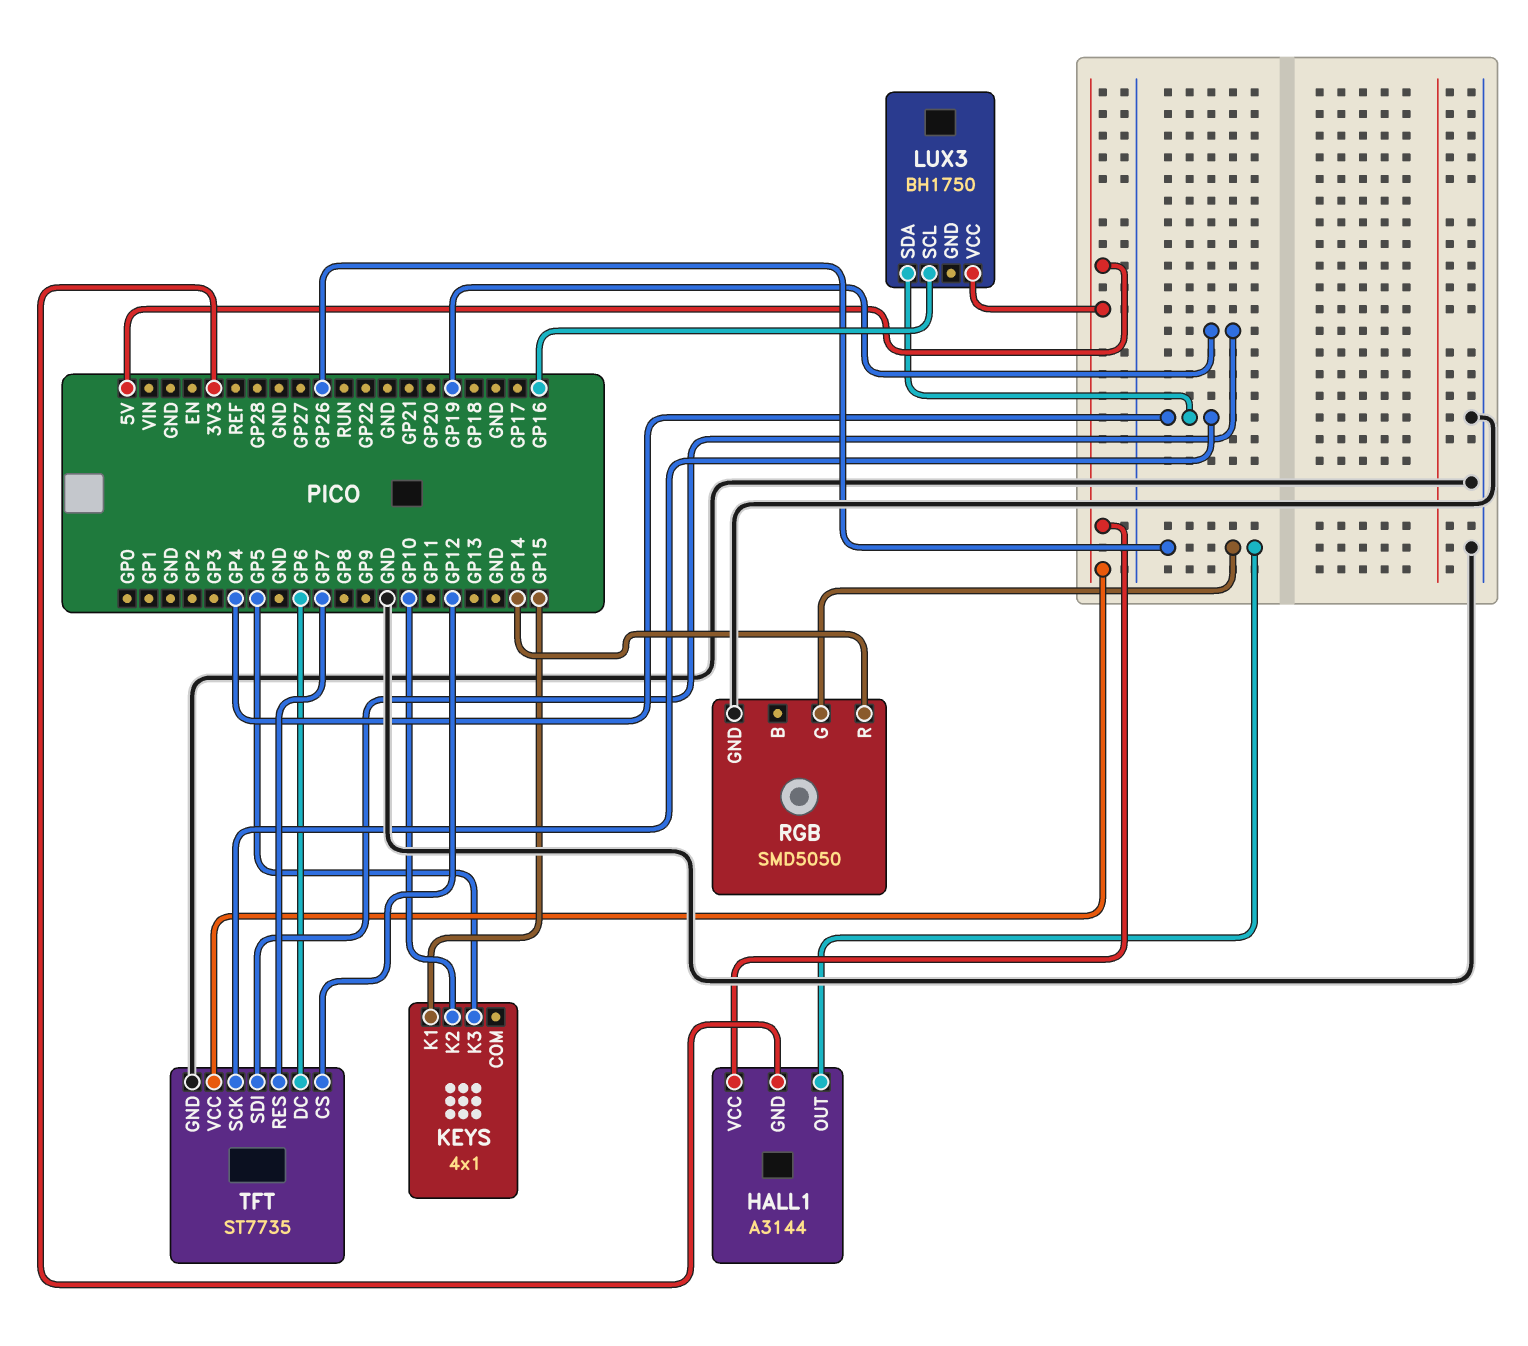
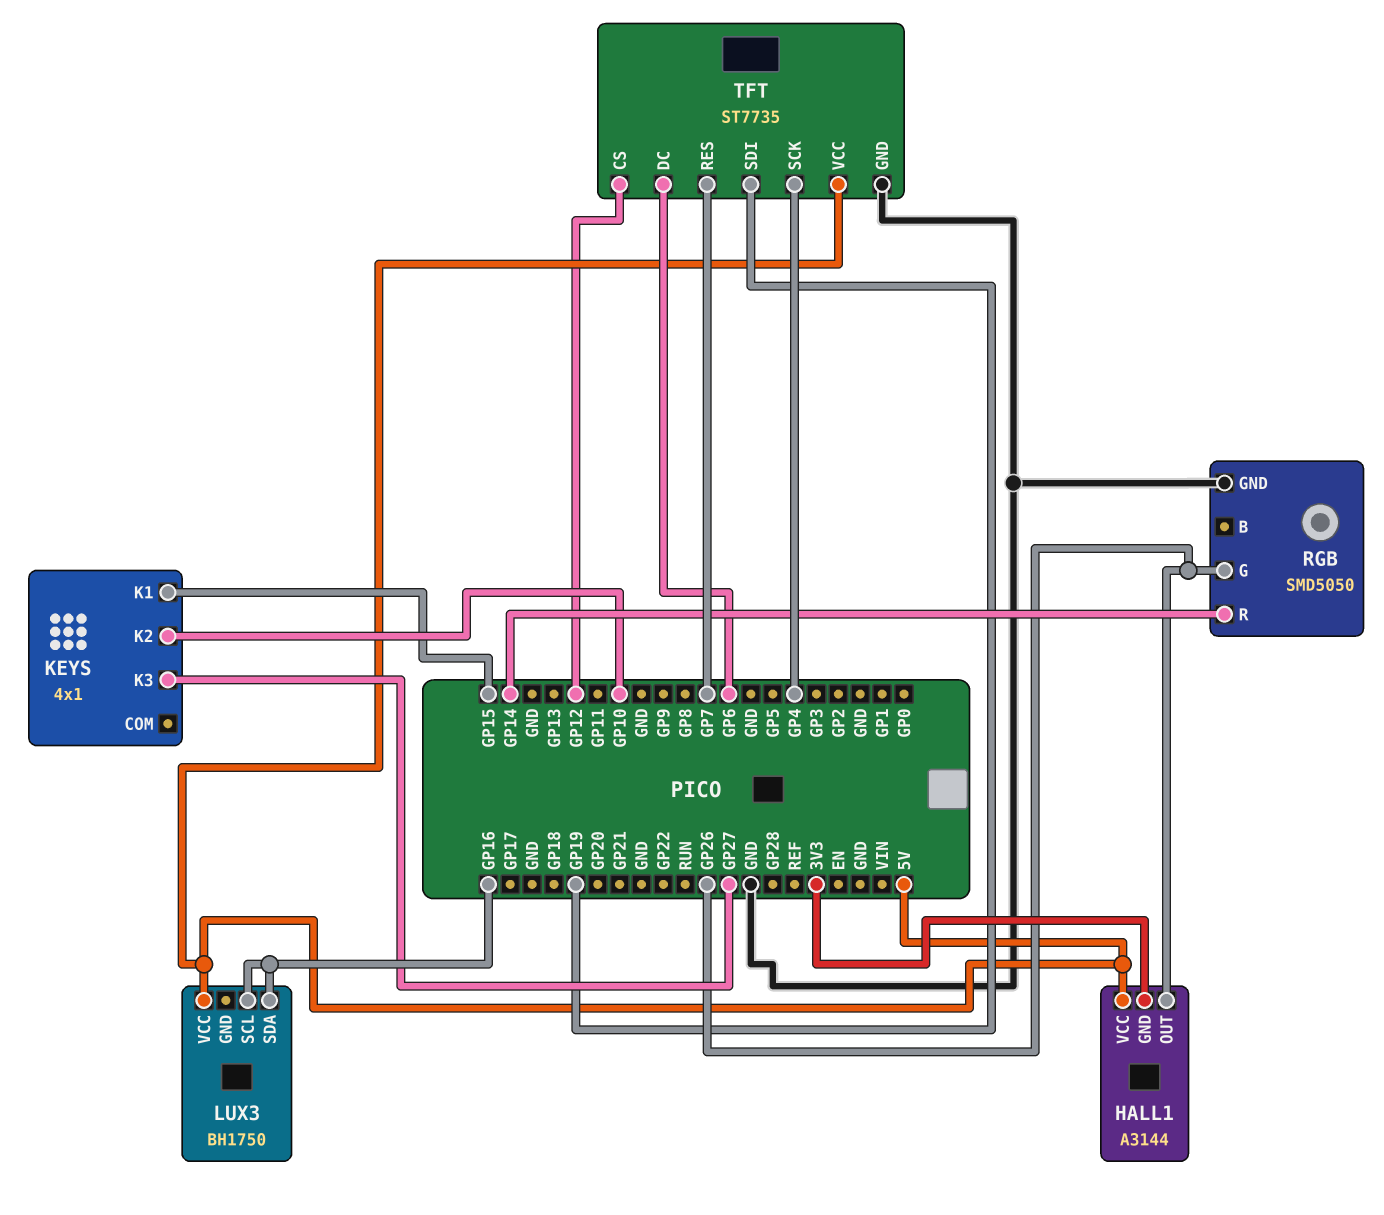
KEYS pin K3: GP5 -> GP27
LUX3 pin SDA: GP4 -> GP16

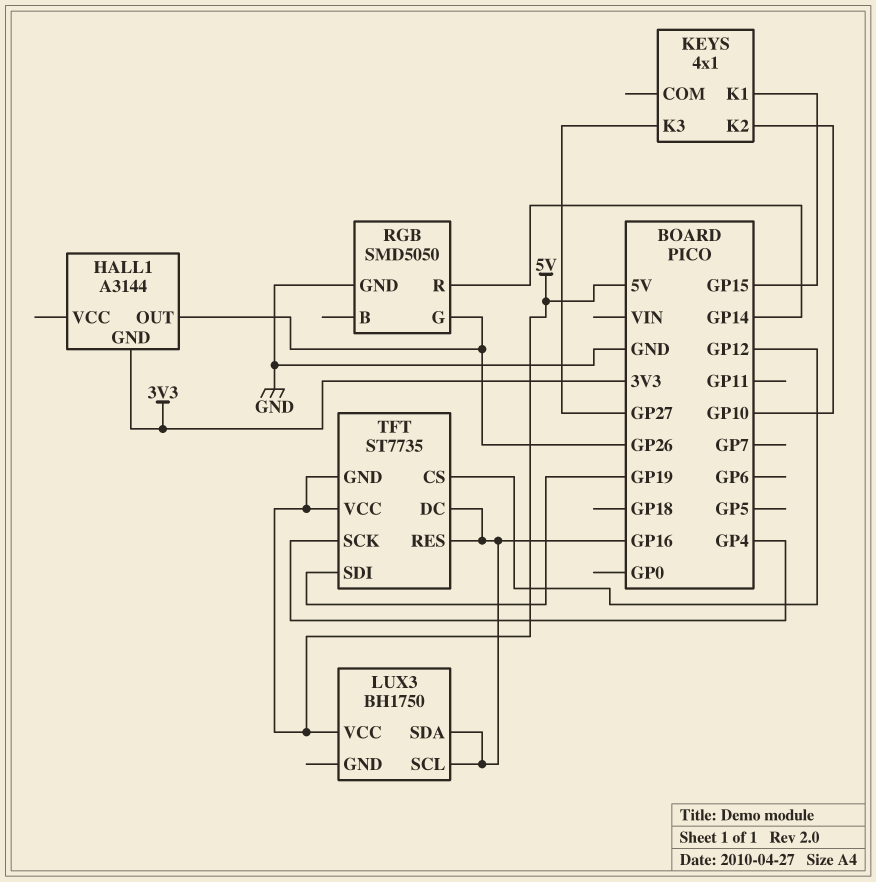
HALL1 pin VCC: 5V -> none
TFT pin DC: GP6 -> GP16
TFT pin GND: GND -> 5V
TFT pin RES: GP7 -> GP16

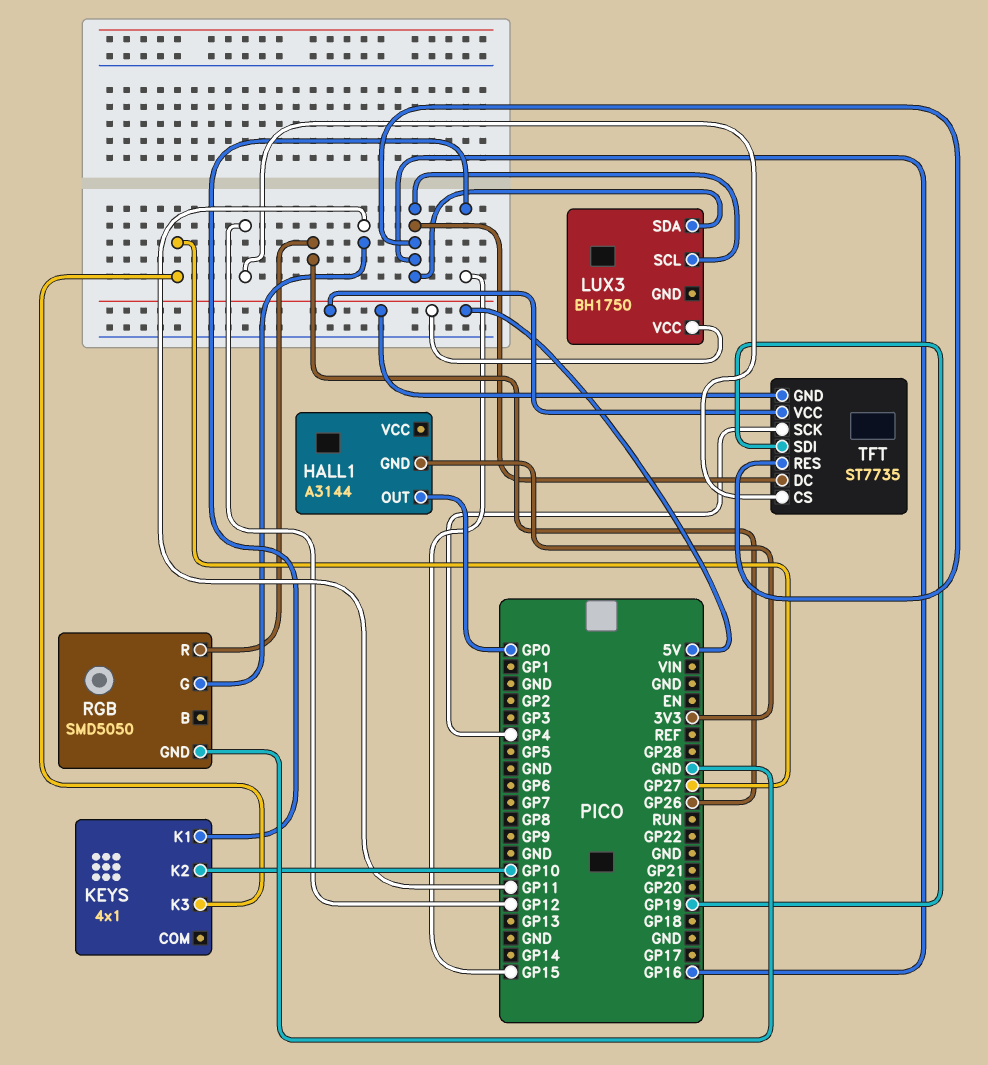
HALL1 pin OUT: GP26 -> GP0
RGB pin G: GP26 -> GP11
RGB pin R: GP14 -> GP26

